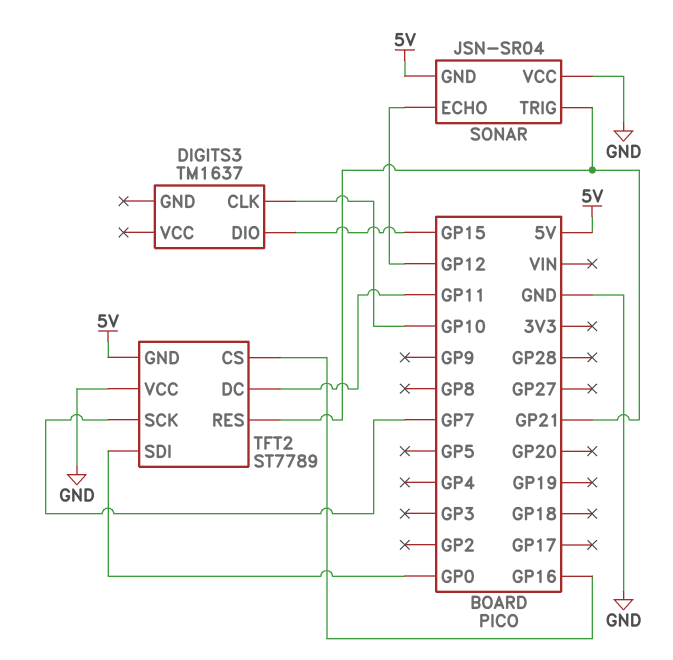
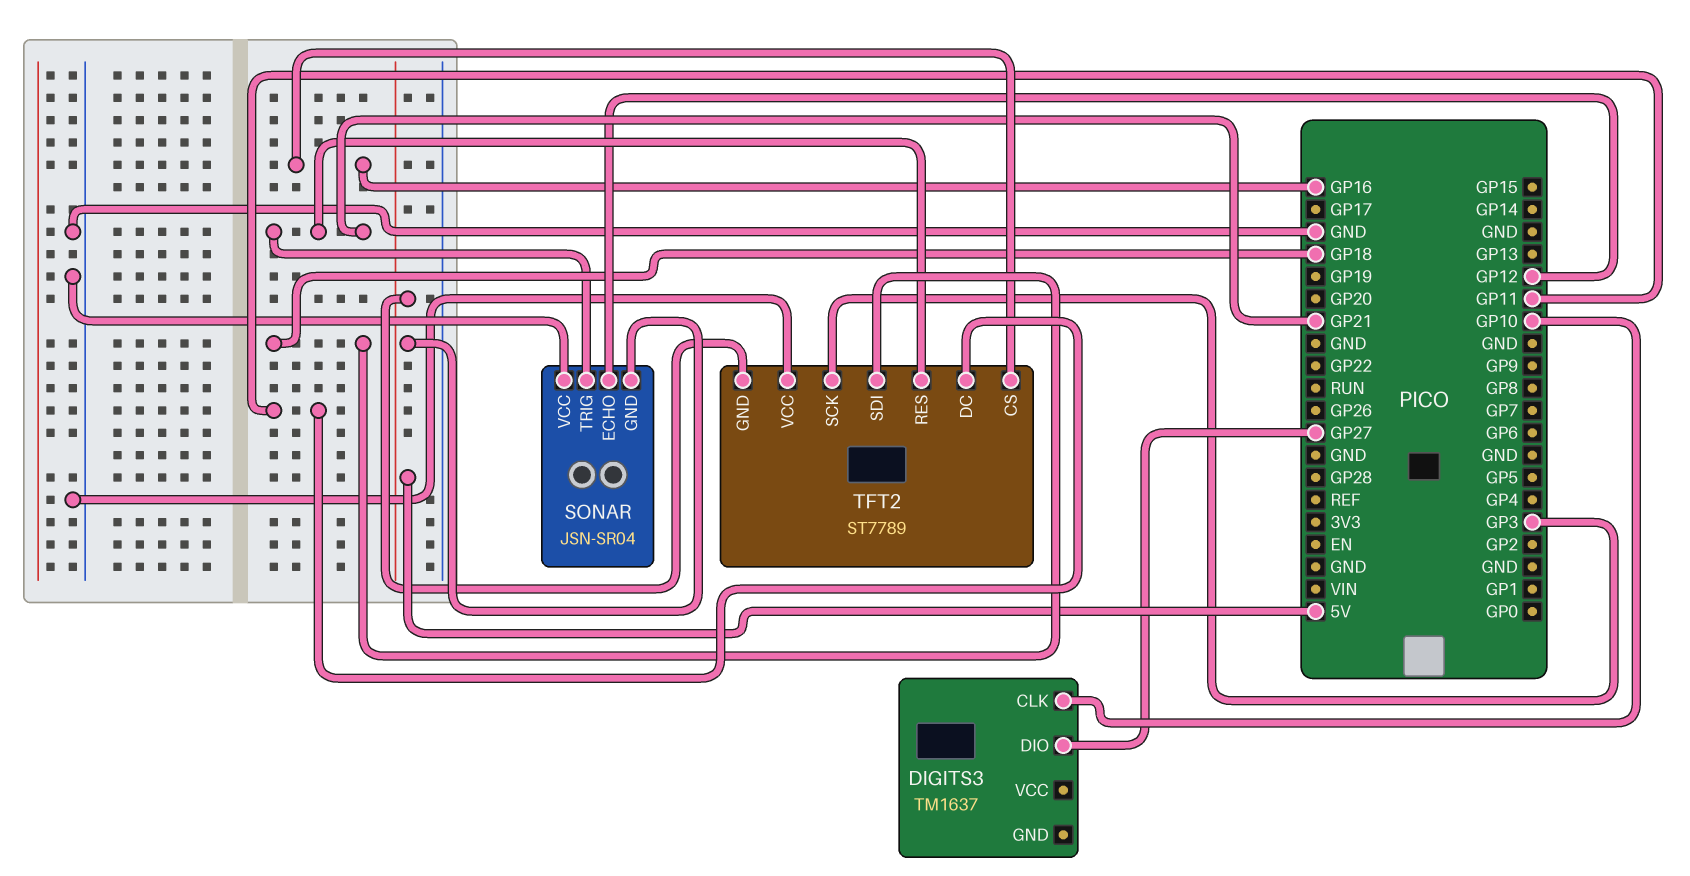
DIGITS3 pin DIO: GP15 -> GP27
TFT2 pin SCK: GP7 -> GP3
TFT2 pin SDI: GP0 -> GP18

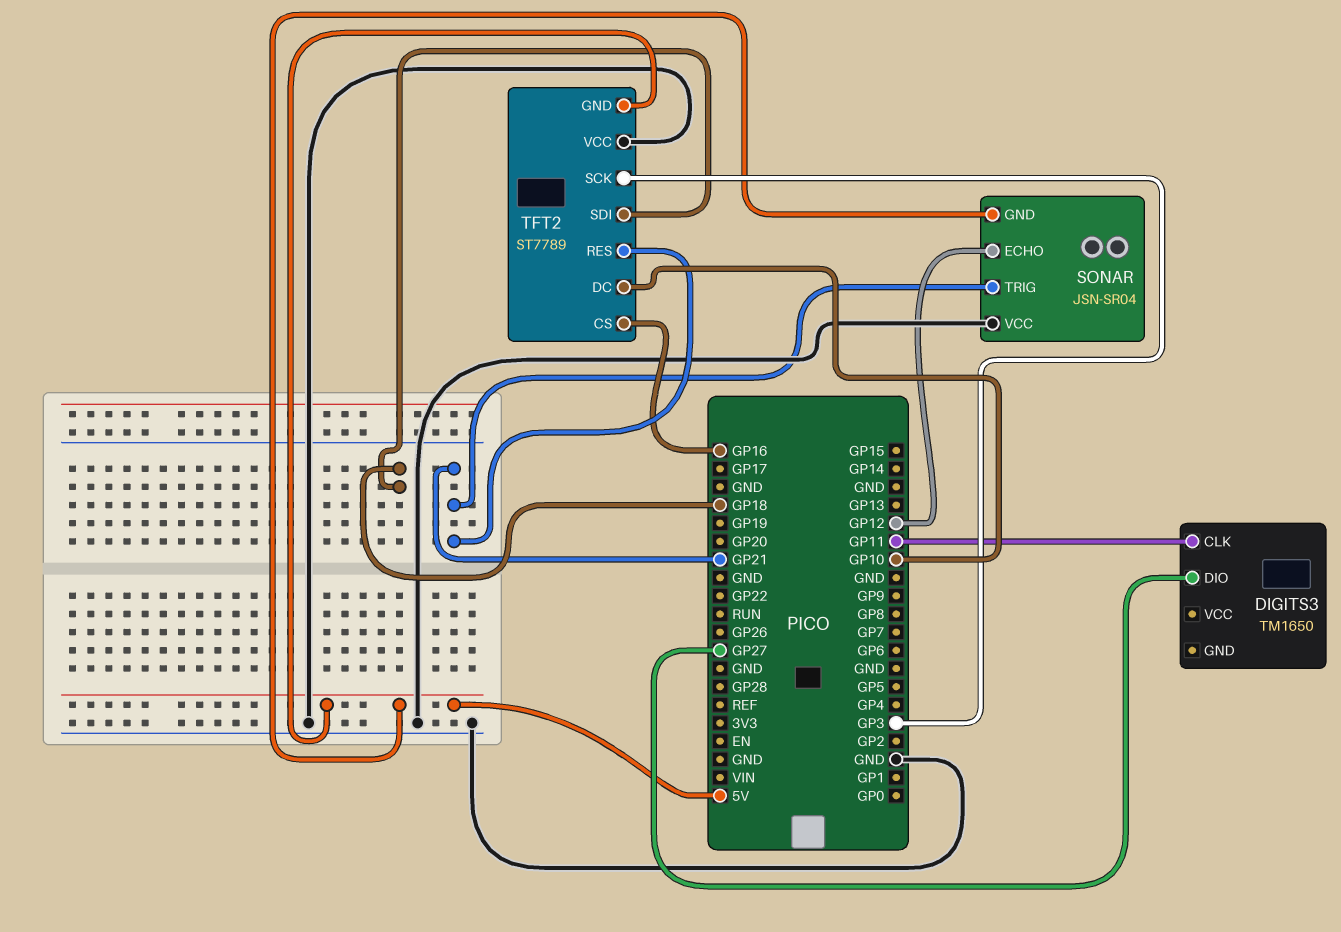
DIGITS3: TM1637 -> TM1650
DIGITS3 pin CLK: GP10 -> GP11
TFT2 pin DC: GP11 -> GP10

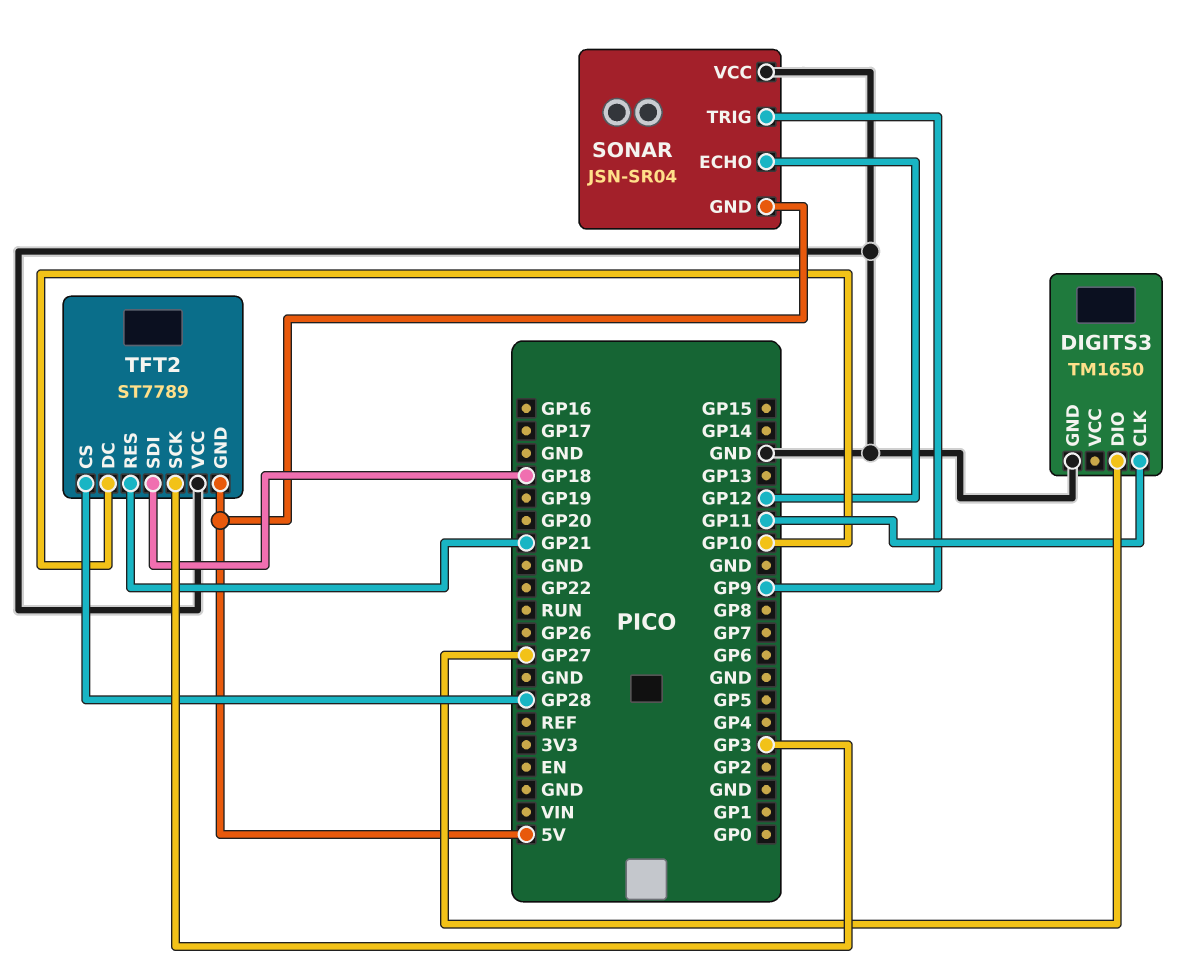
DIGITS3 pin GND: none -> GND
SONAR pin TRIG: GP21 -> GP9
TFT2 pin CS: GP16 -> GP28

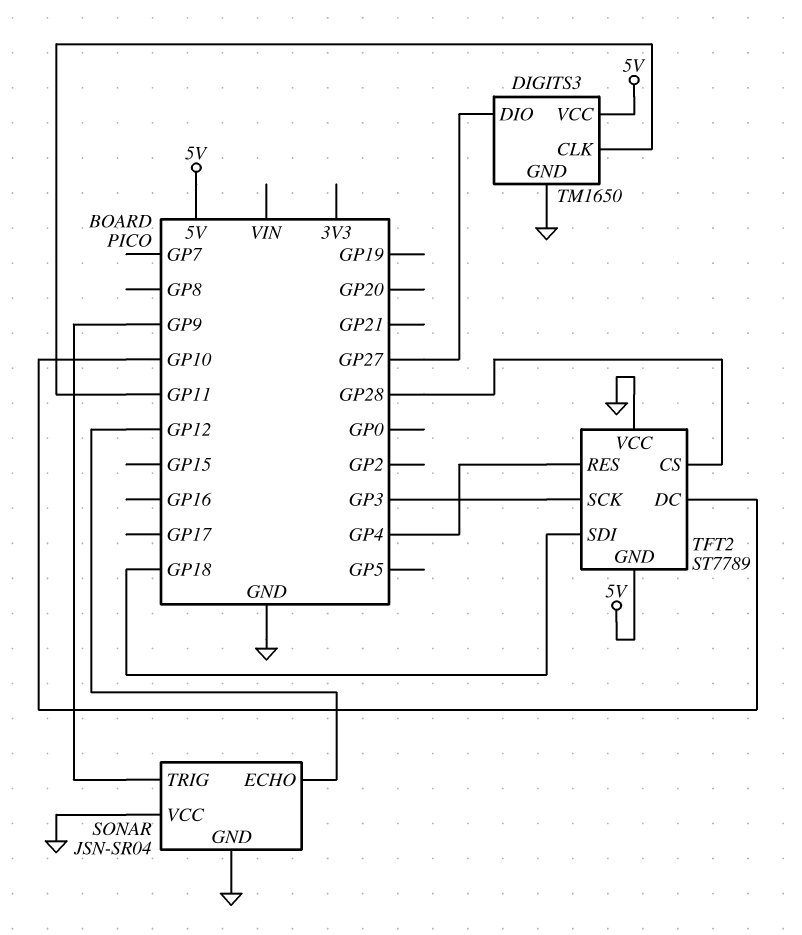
DIGITS3 pin VCC: none -> 5V
SONAR pin GND: 5V -> GND
TFT2 pin RES: GP21 -> GP4

